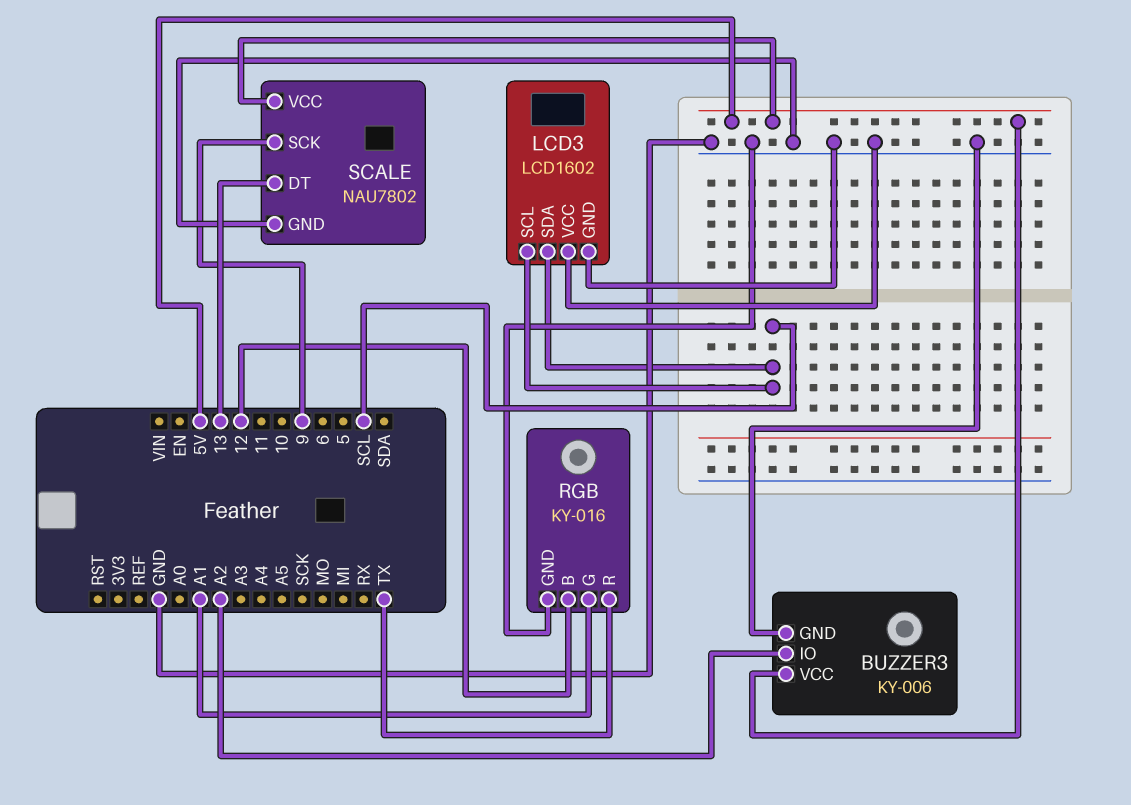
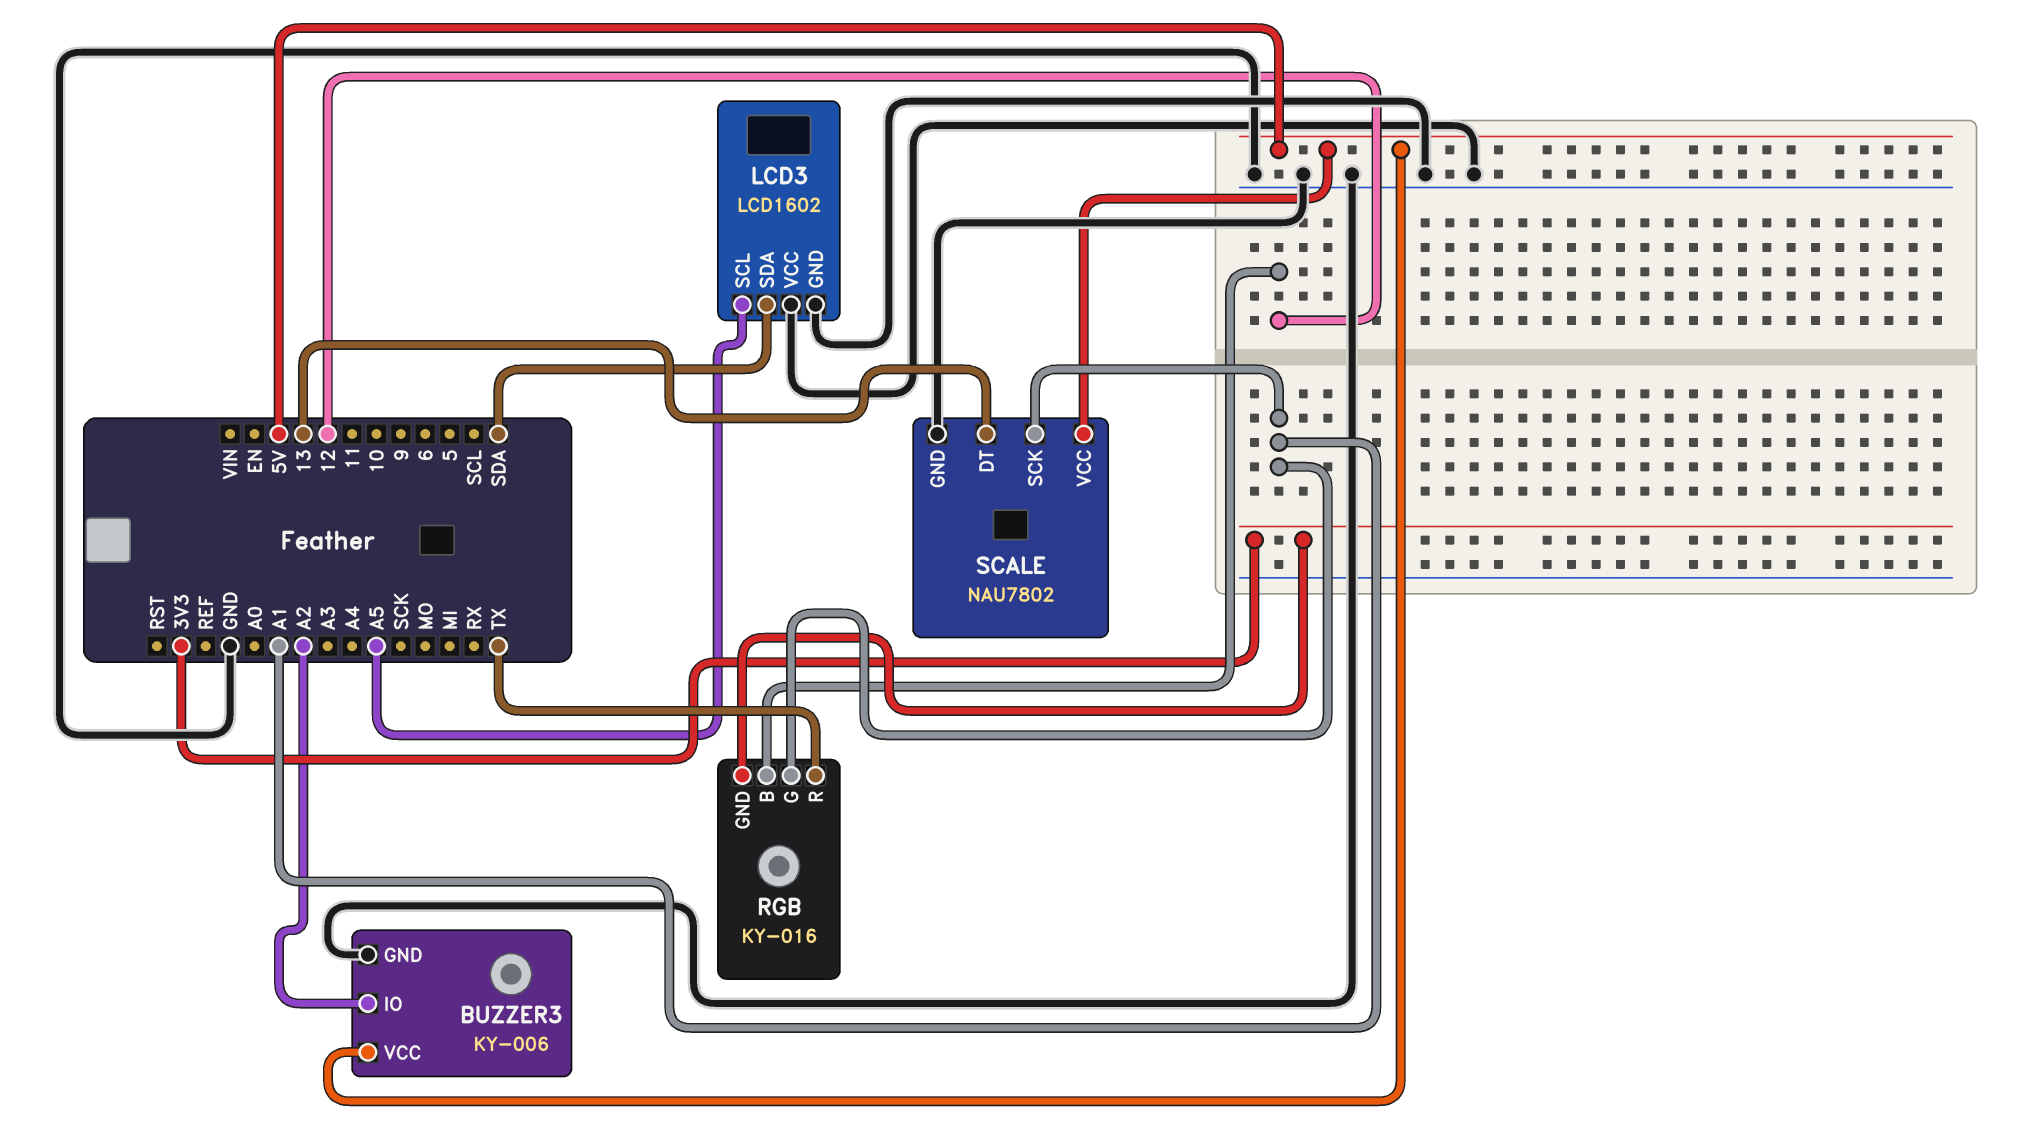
LCD3 pin SCL: SCL -> A5
LCD3 pin SDA: SCL -> SDA
RGB pin GND: GND -> 3V3
SCALE pin SCK: 9 -> A1

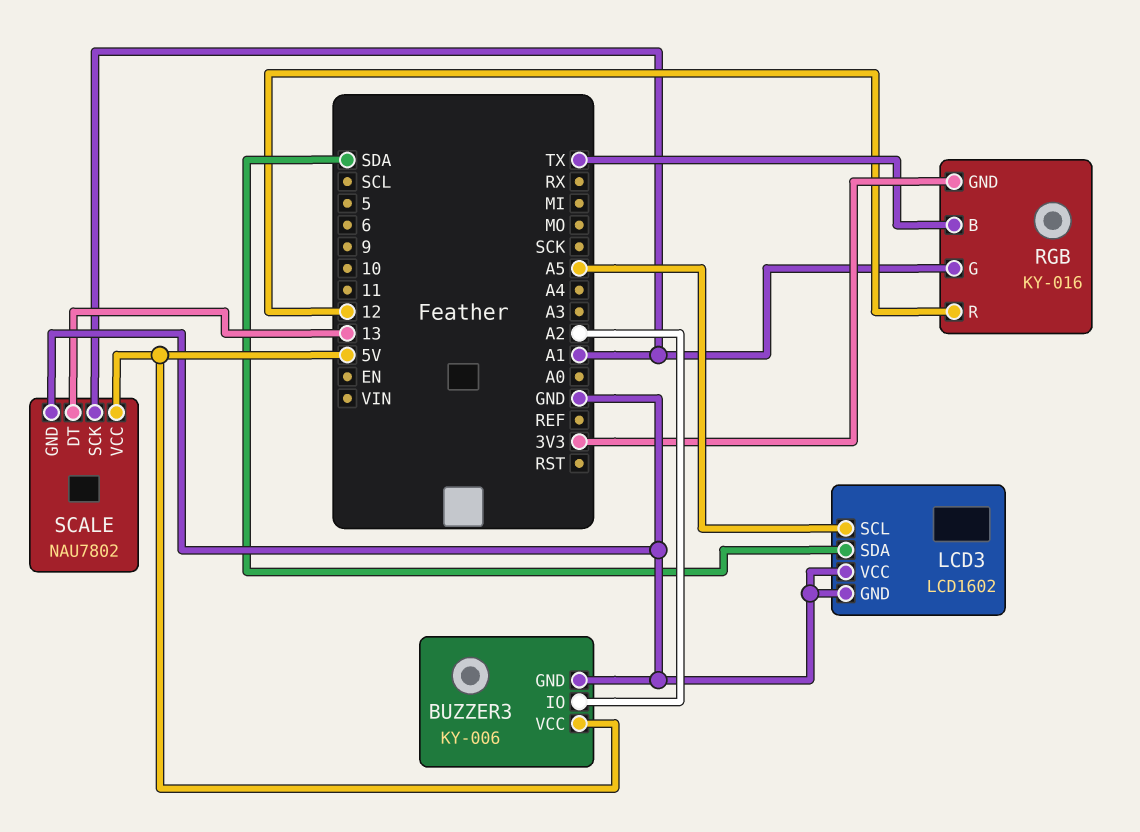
RGB pin B: 12 -> TX
RGB pin R: TX -> 12

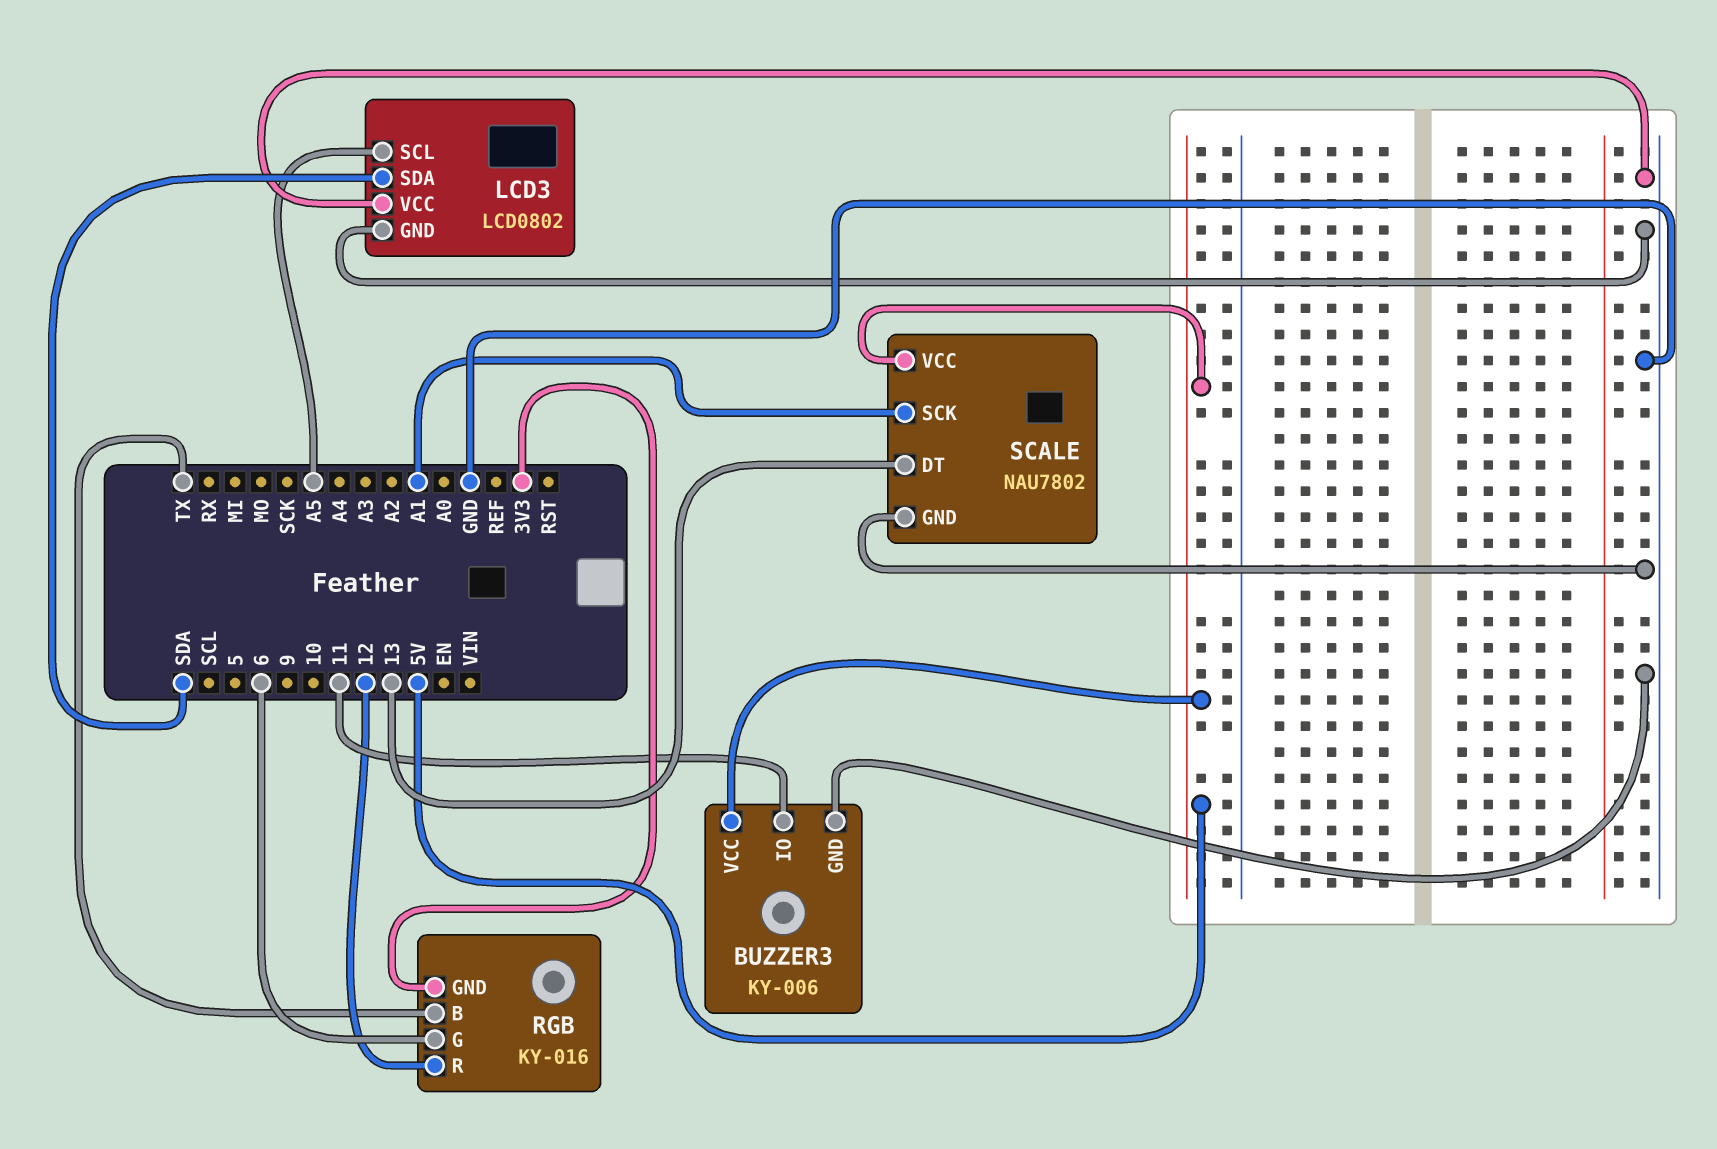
BUZZER3 pin IO: A2 -> 11
LCD3: LCD1602 -> LCD0802
RGB pin G: A1 -> 6

